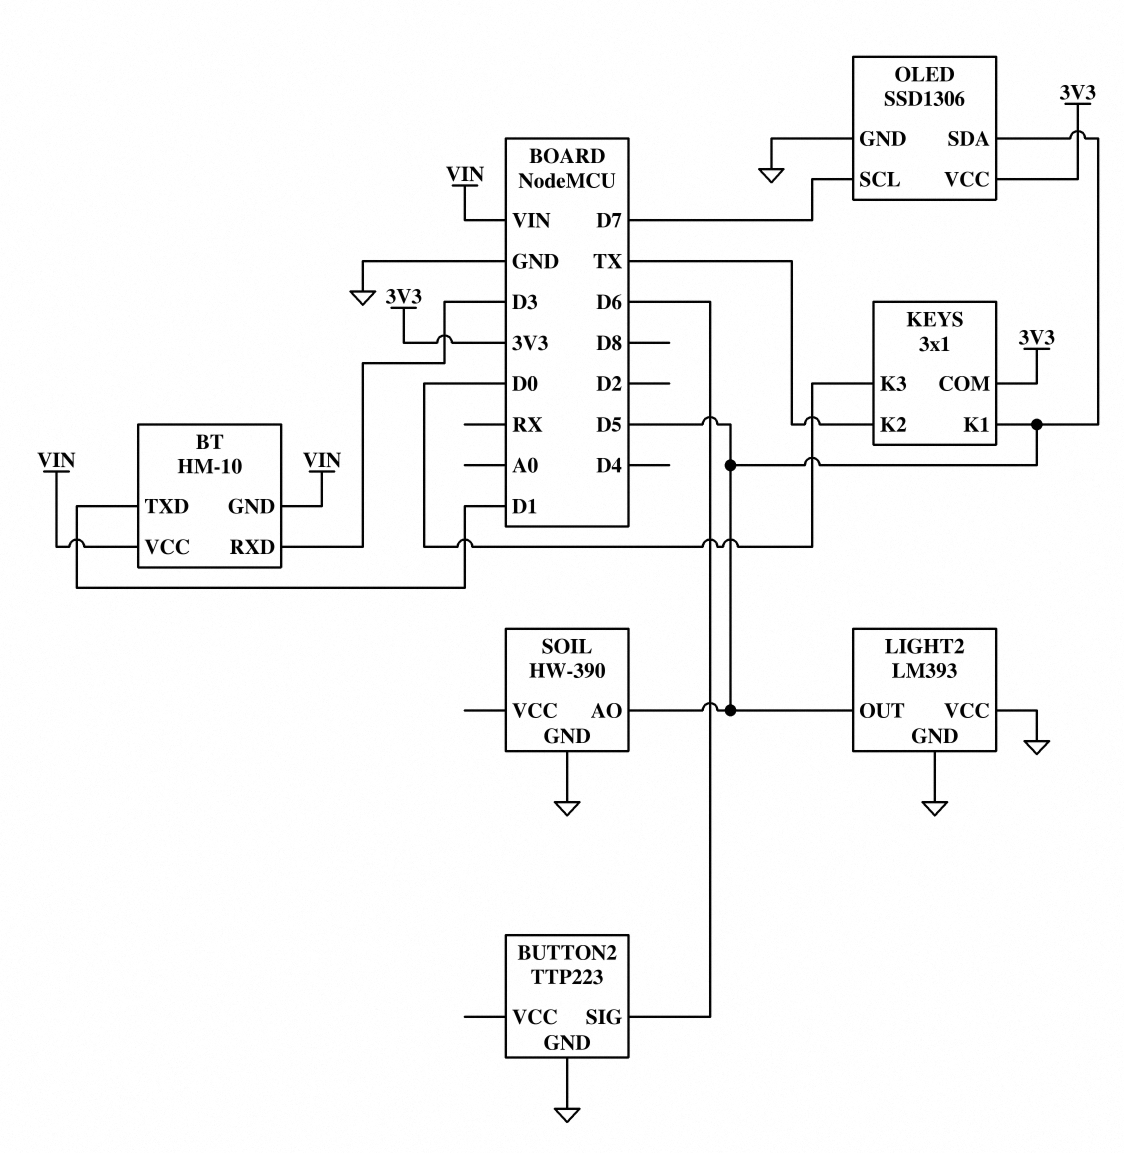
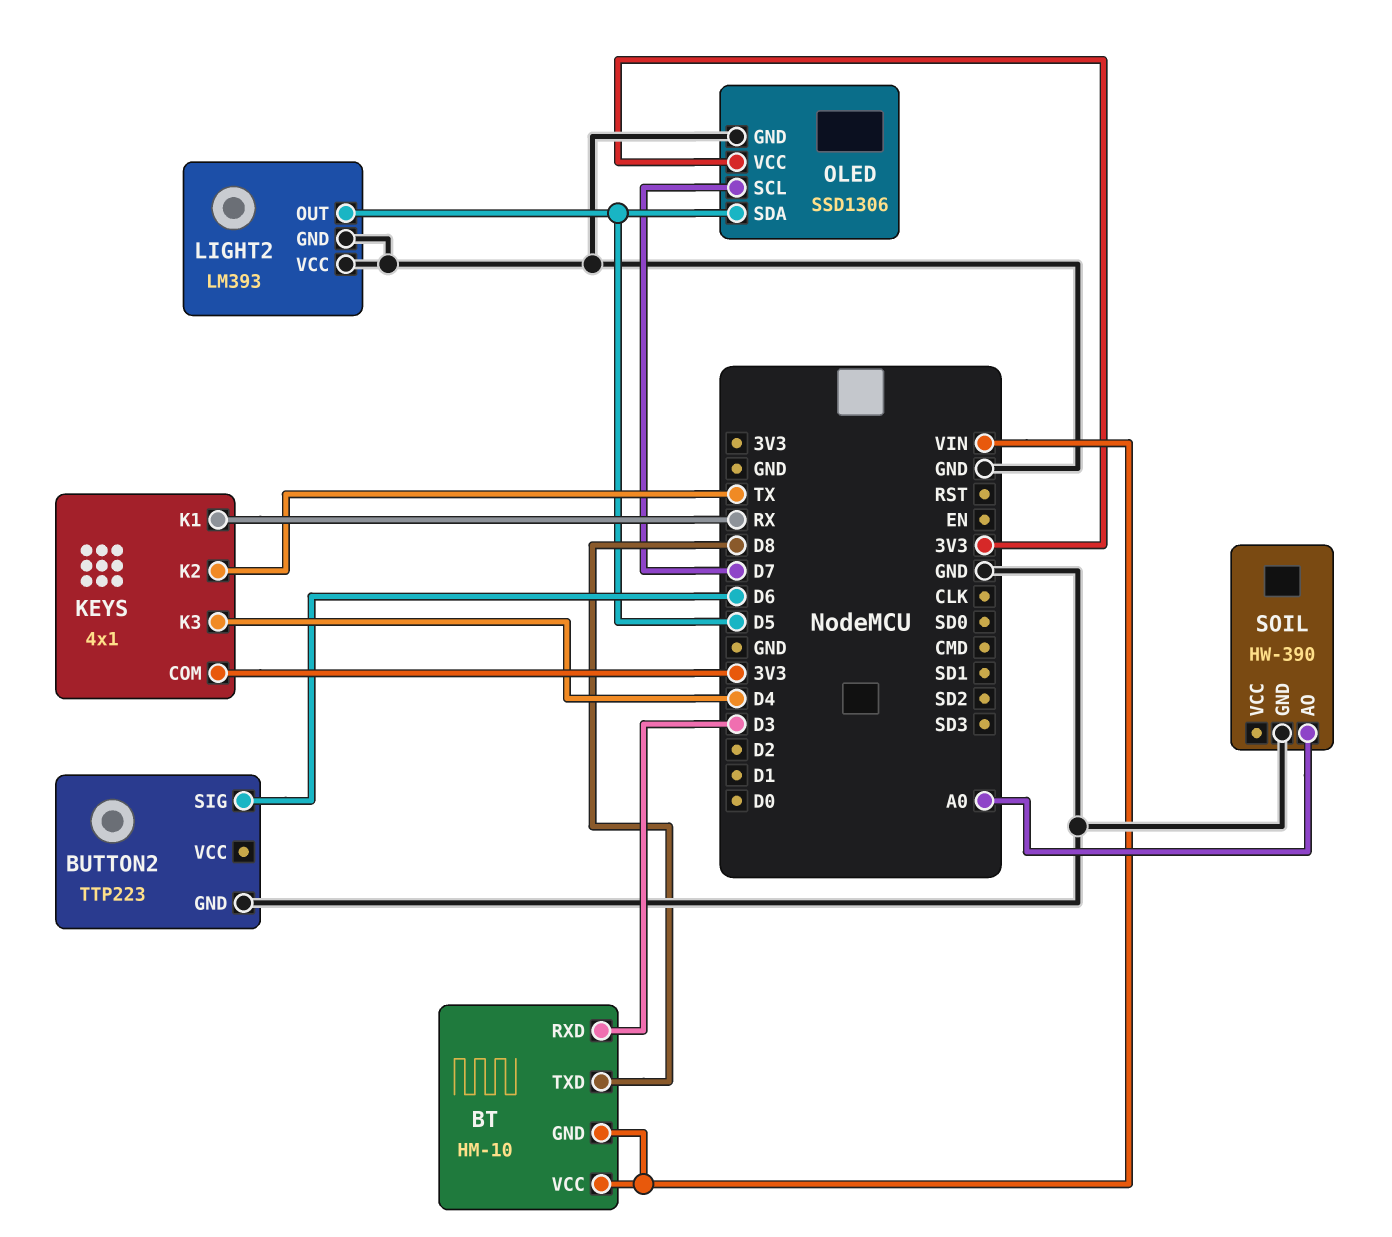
BT pin TXD: D1 -> D8
KEYS: 3x1 -> 4x1
KEYS pin K1: D5 -> RX
KEYS pin K3: D0 -> D4
SOIL pin AO: D5 -> A0

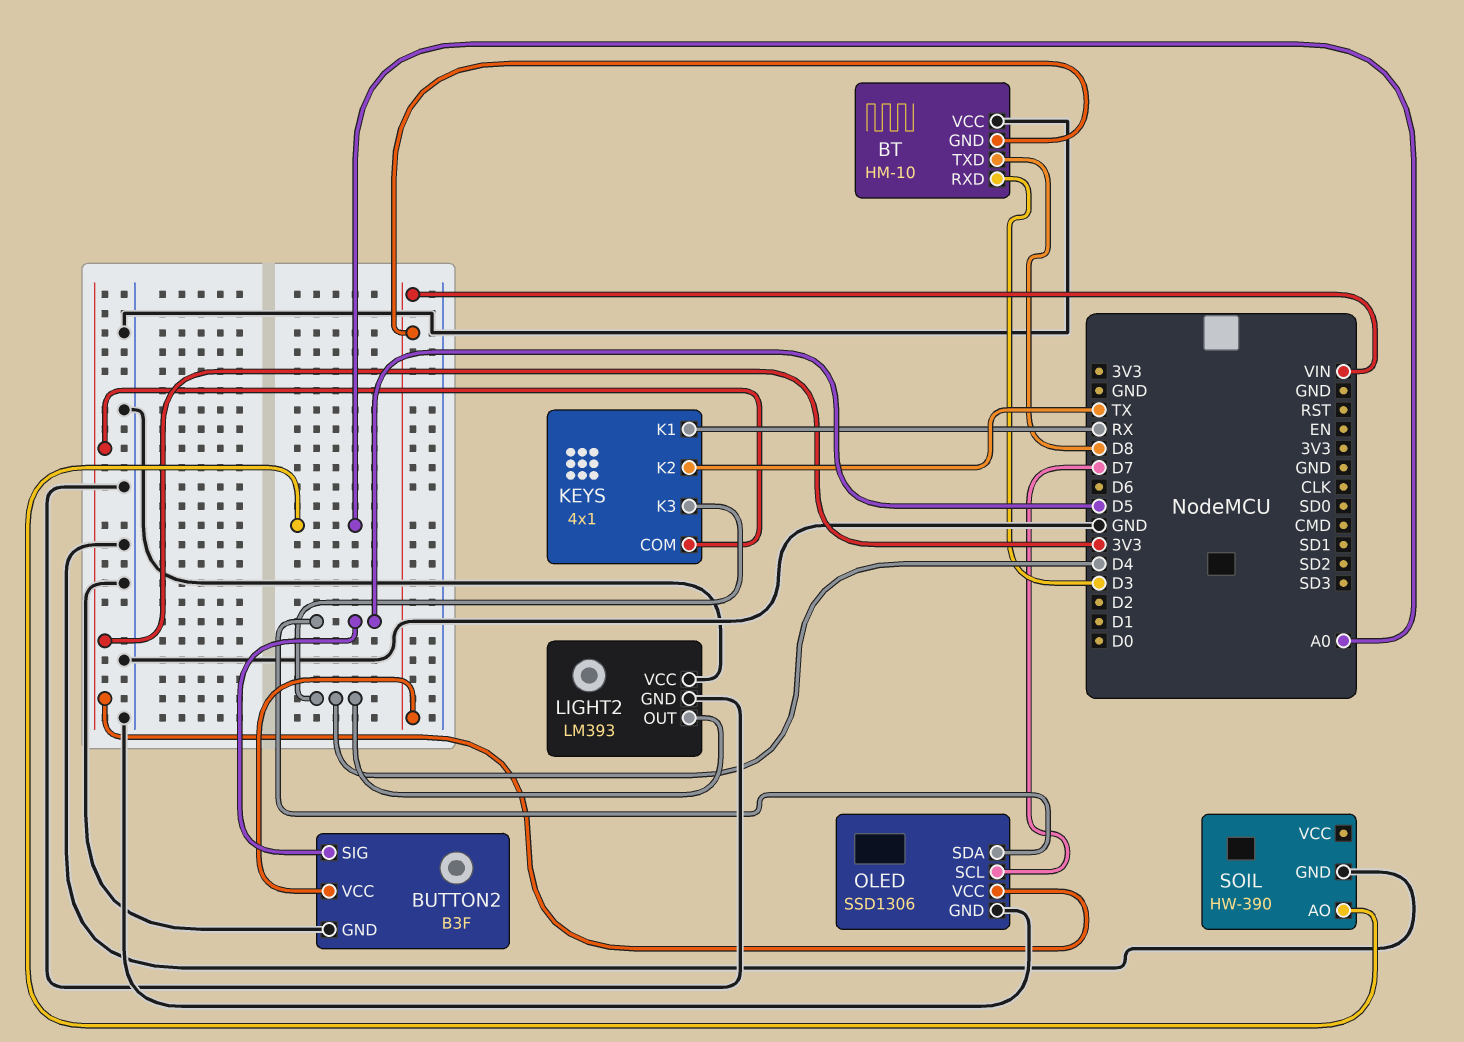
BT pin VCC: VIN -> GND
BUTTON2: TTP223 -> B3F
BUTTON2 pin SIG: D6 -> D5
BUTTON2 pin VCC: none -> VIN
LIGHT2 pin OUT: D5 -> D4

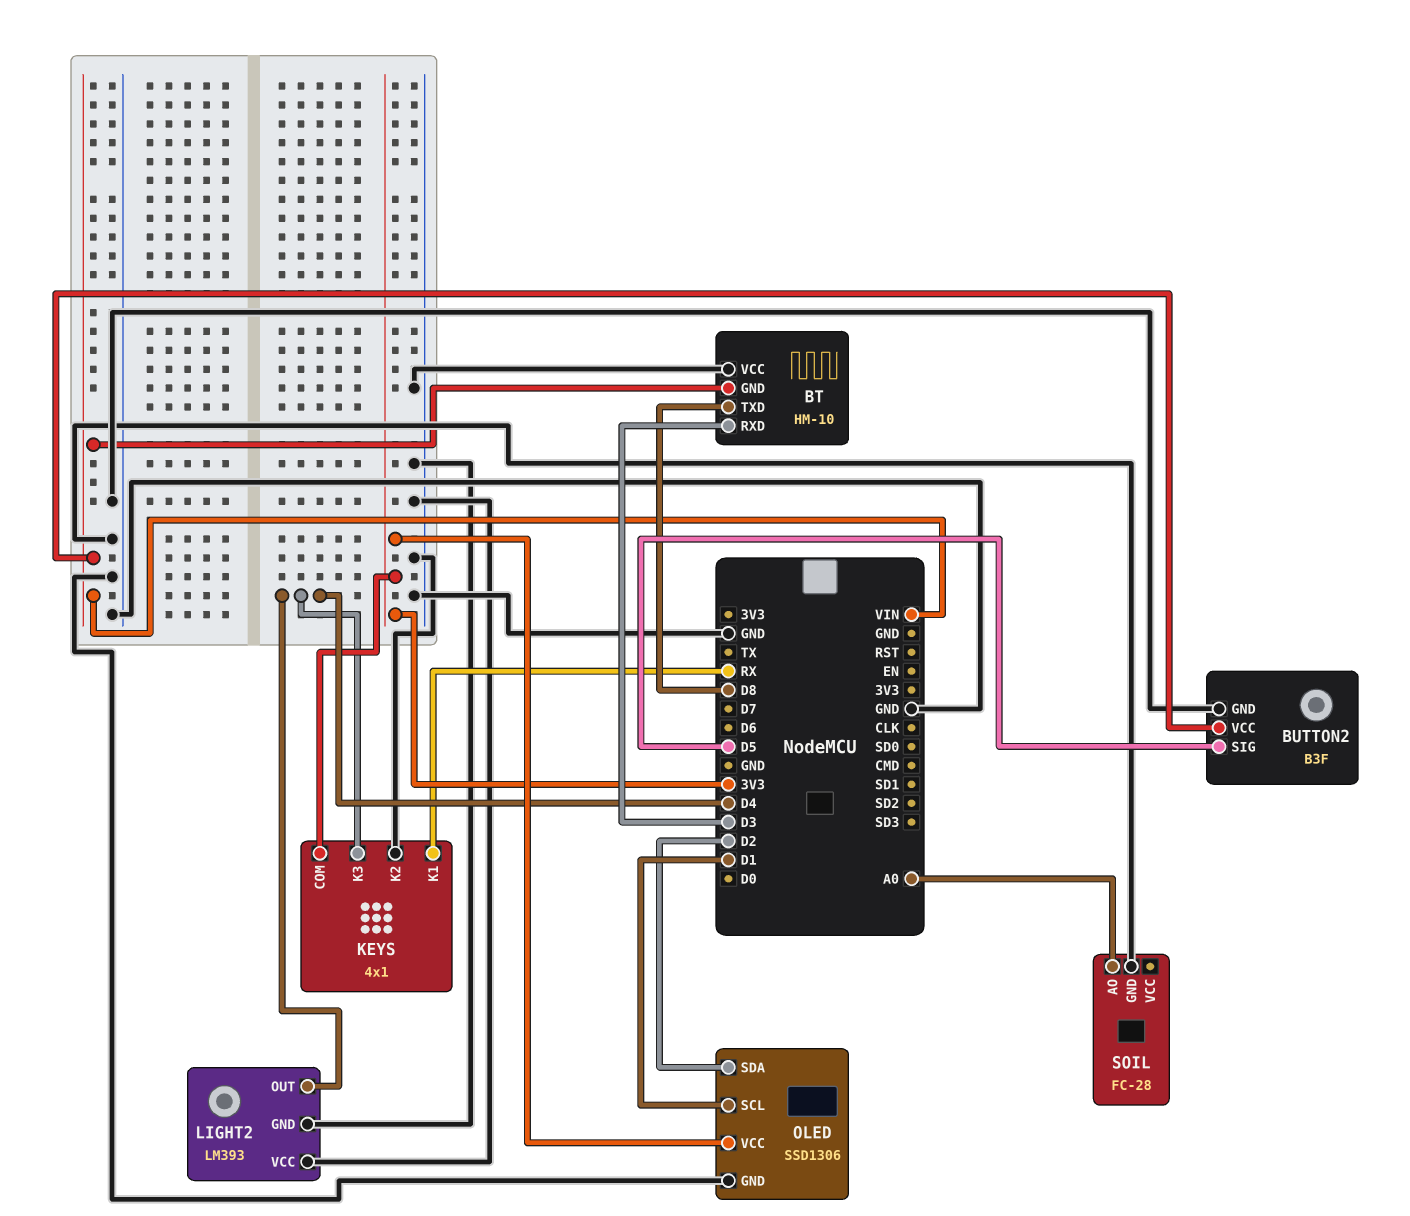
KEYS pin K2: TX -> GND
OLED pin SCL: D7 -> D1
OLED pin SDA: D5 -> D2
SOIL: HW-390 -> FC-28

